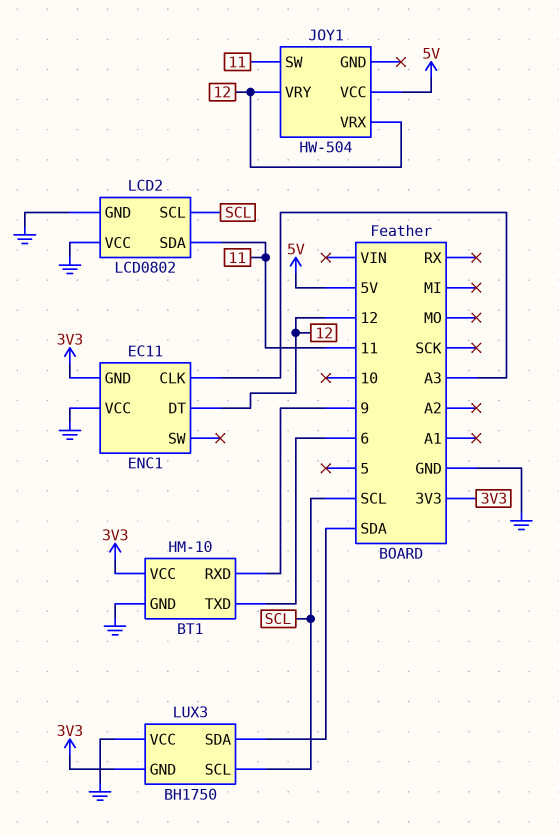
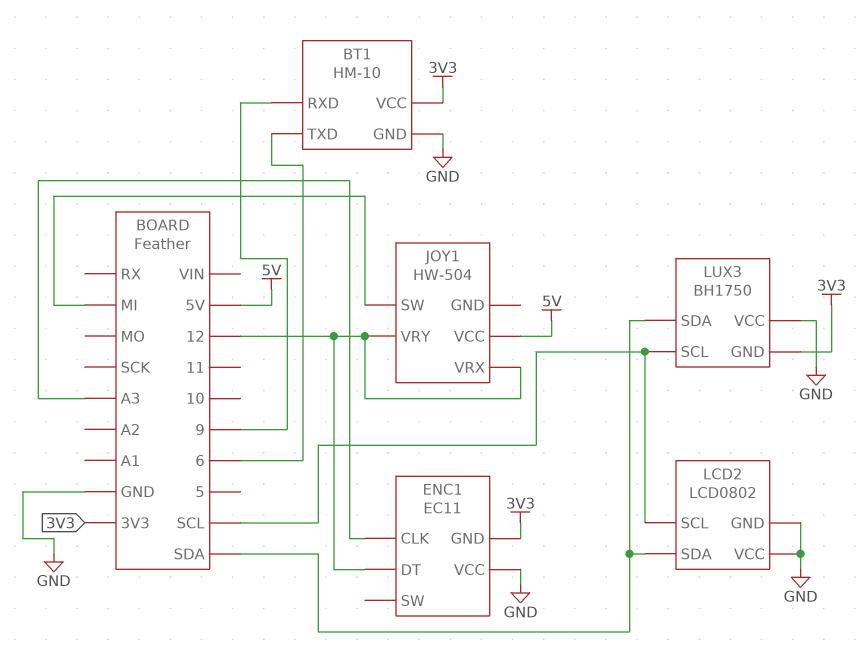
JOY1 pin SW: 11 -> MI
LCD2 pin SDA: 11 -> SDA

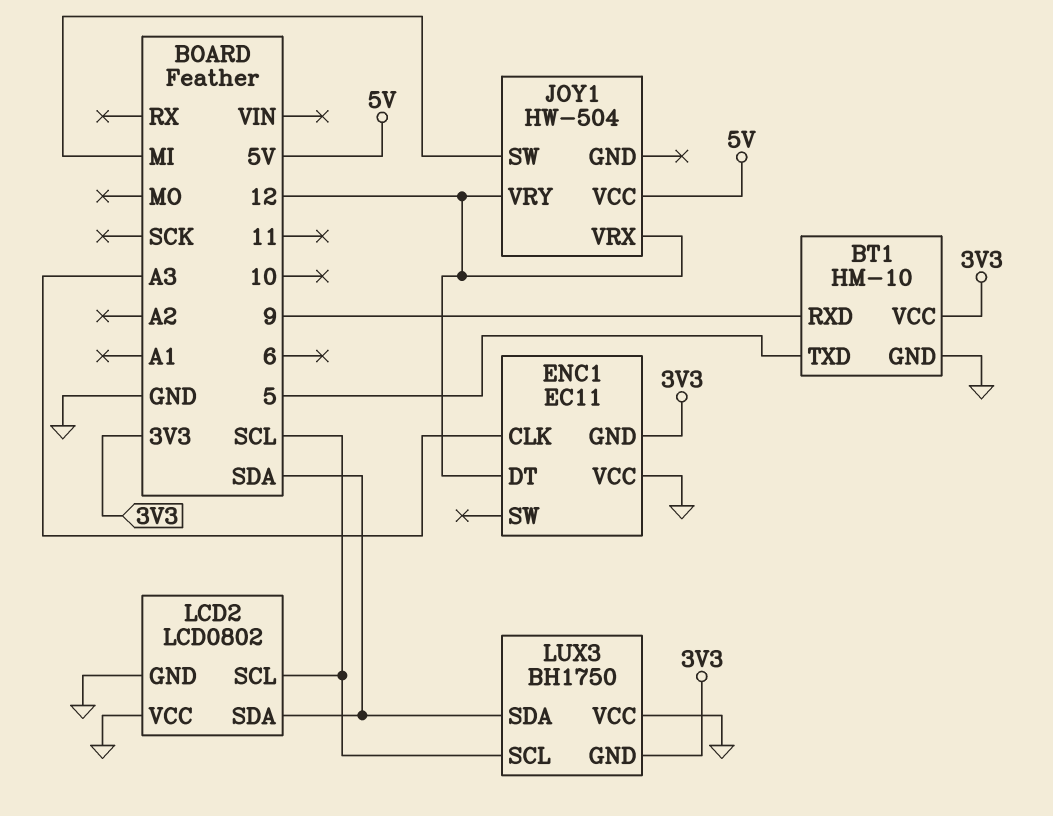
BT1 pin TXD: 6 -> 5

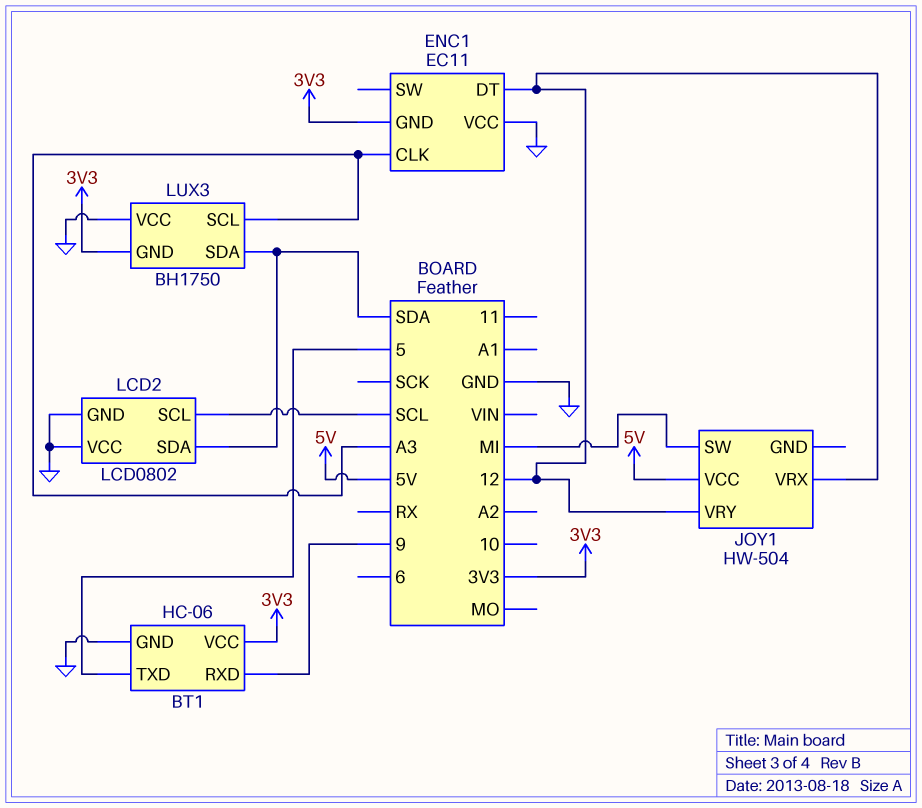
BT1: HM-10 -> HC-06
LUX3 pin SCL: SCL -> A3

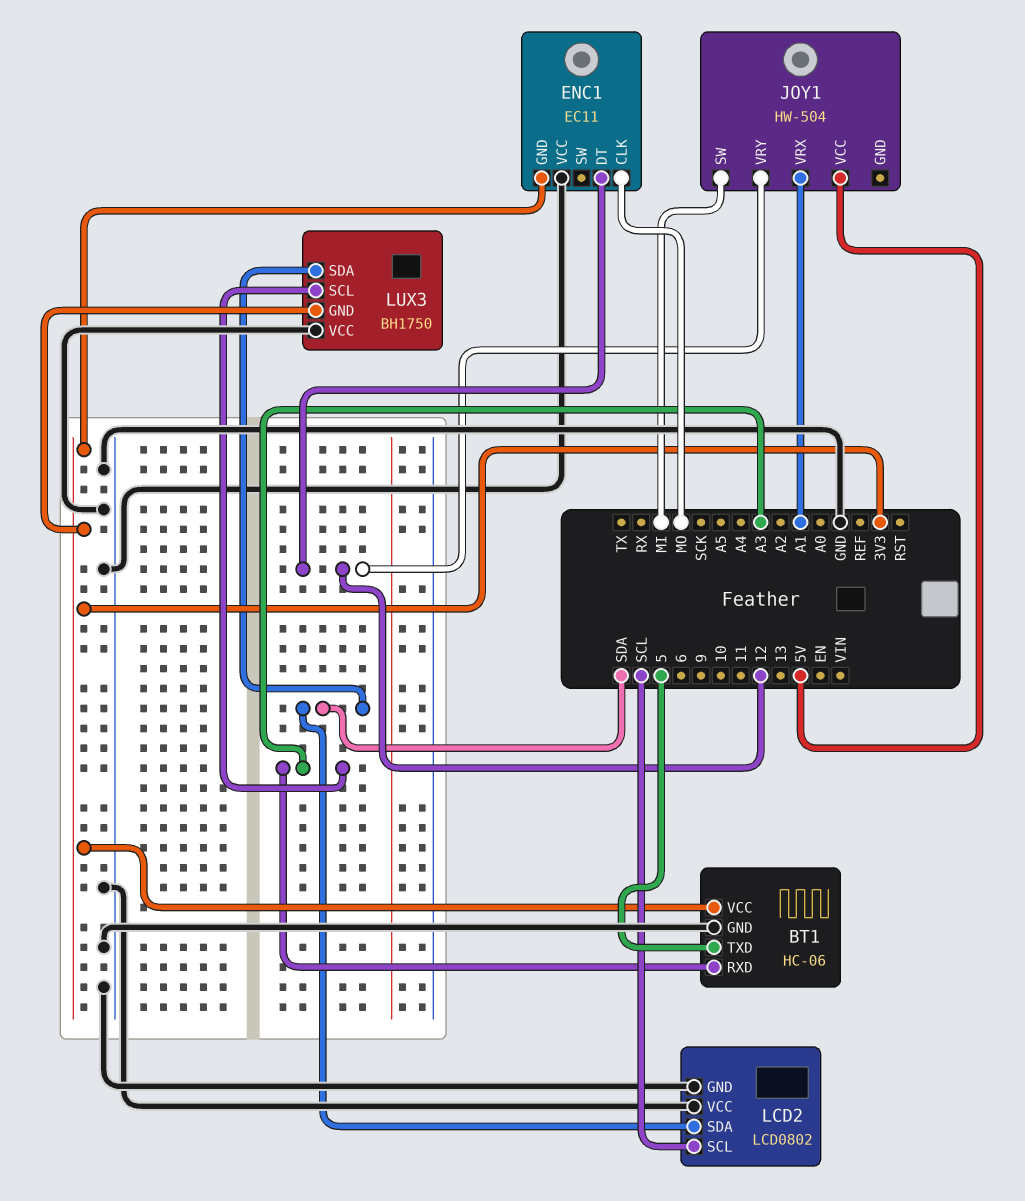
BT1 pin RXD: 9 -> A3
ENC1 pin CLK: A3 -> MO
JOY1 pin VRX: 12 -> A1

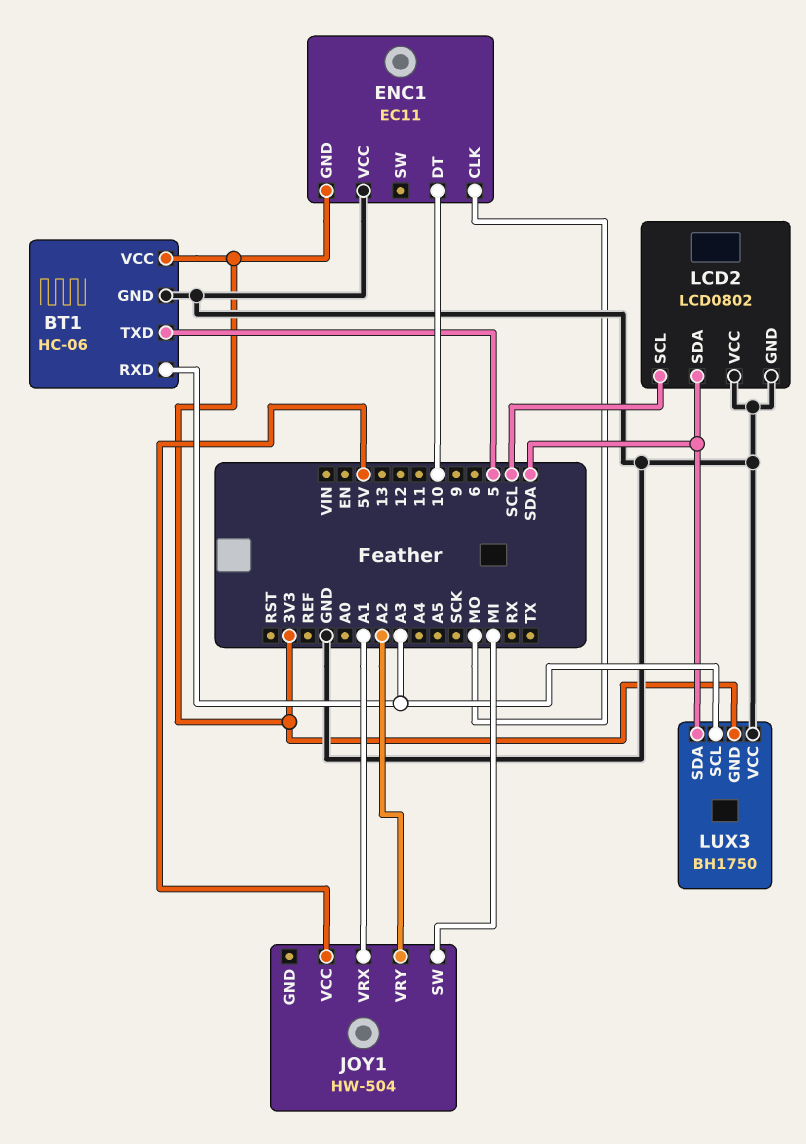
ENC1 pin DT: 12 -> 10
JOY1 pin VRY: 12 -> A2

